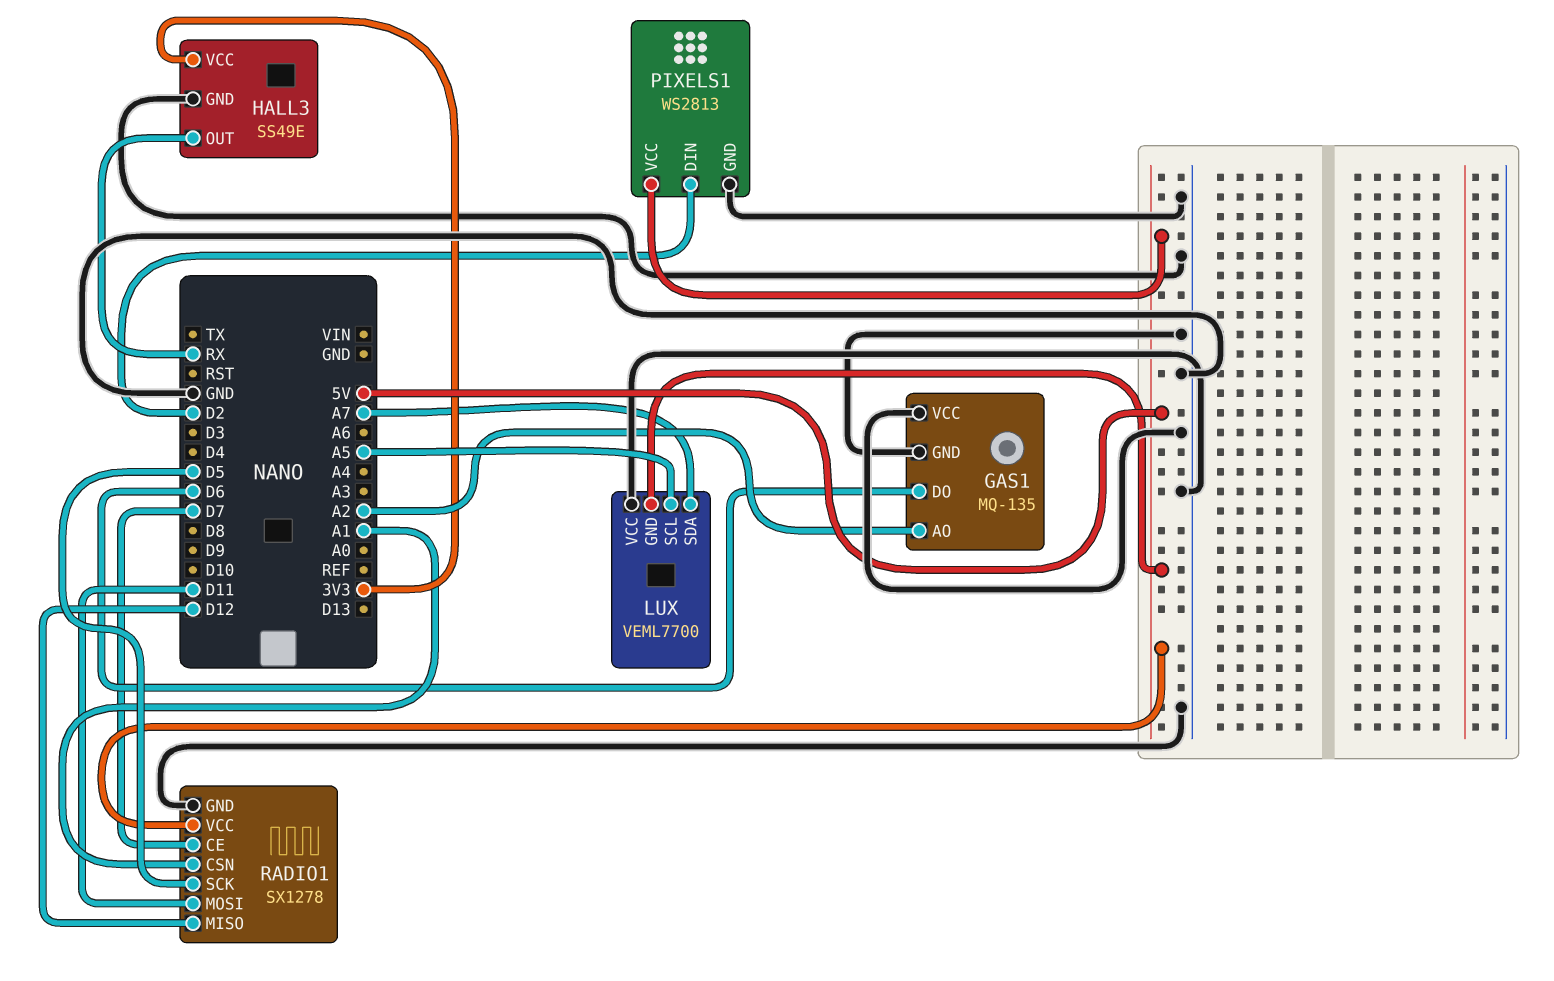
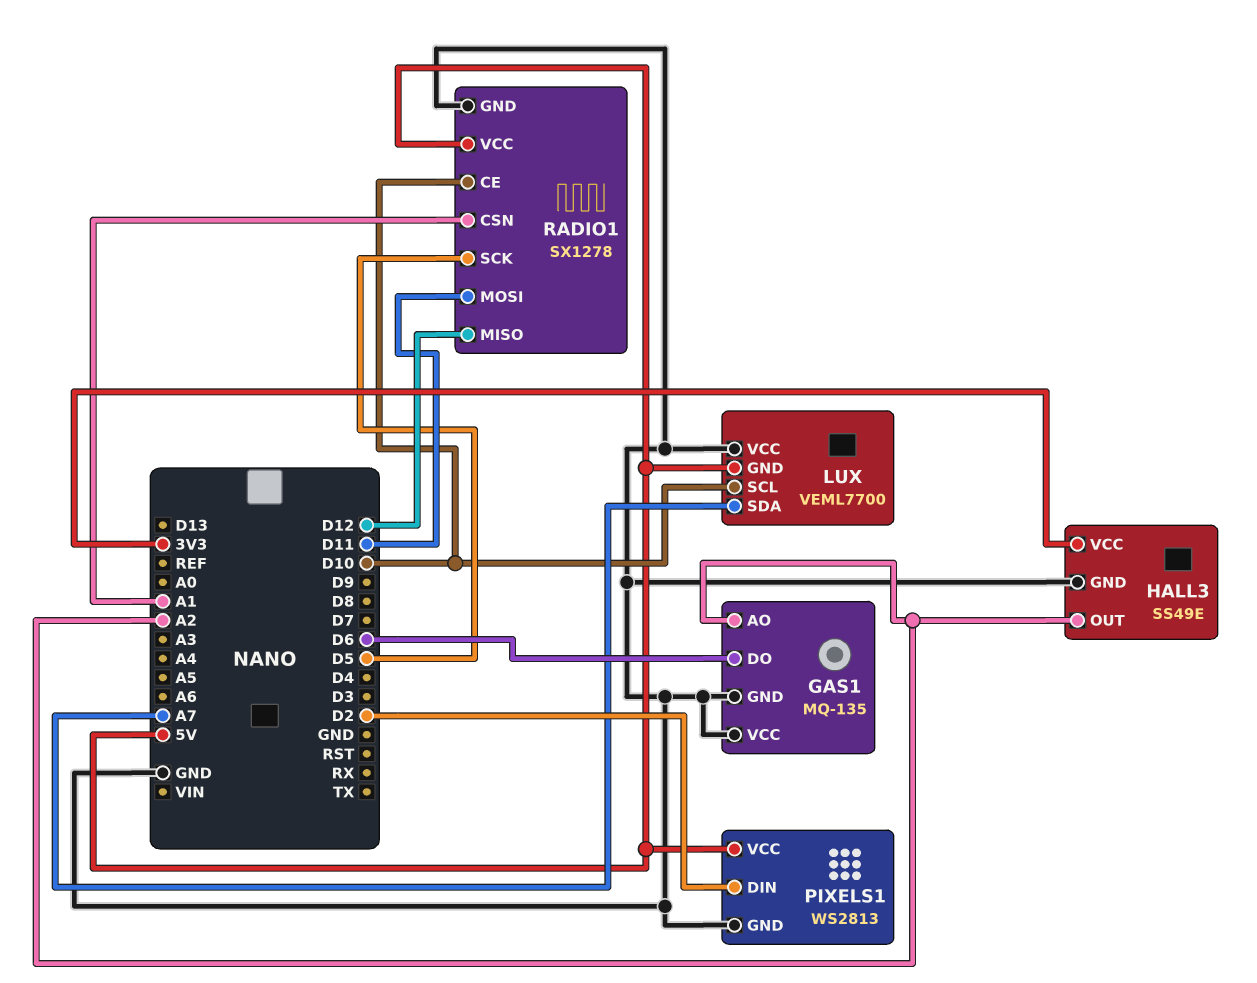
HALL3 pin OUT: RX -> A2
LUX pin SCL: A5 -> D10
RADIO1 pin CE: D7 -> D10

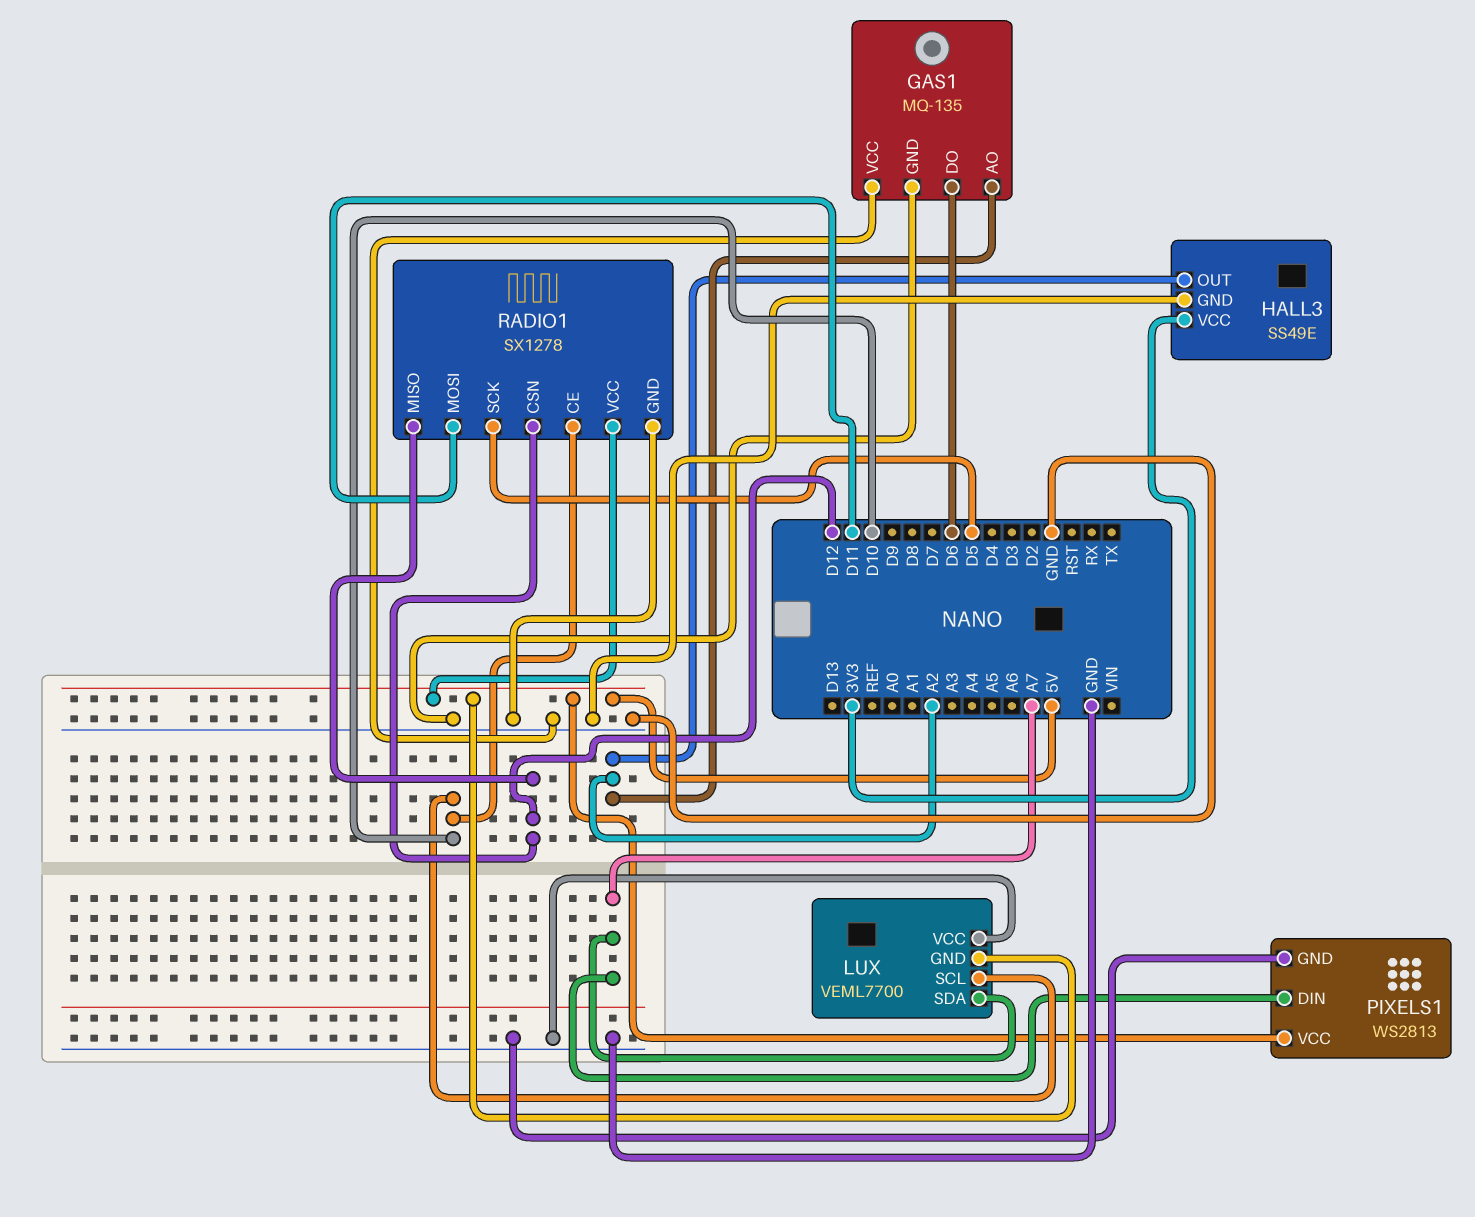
PIXELS1 pin DIN: D2 -> A7
RADIO1 pin CSN: A1 -> D12

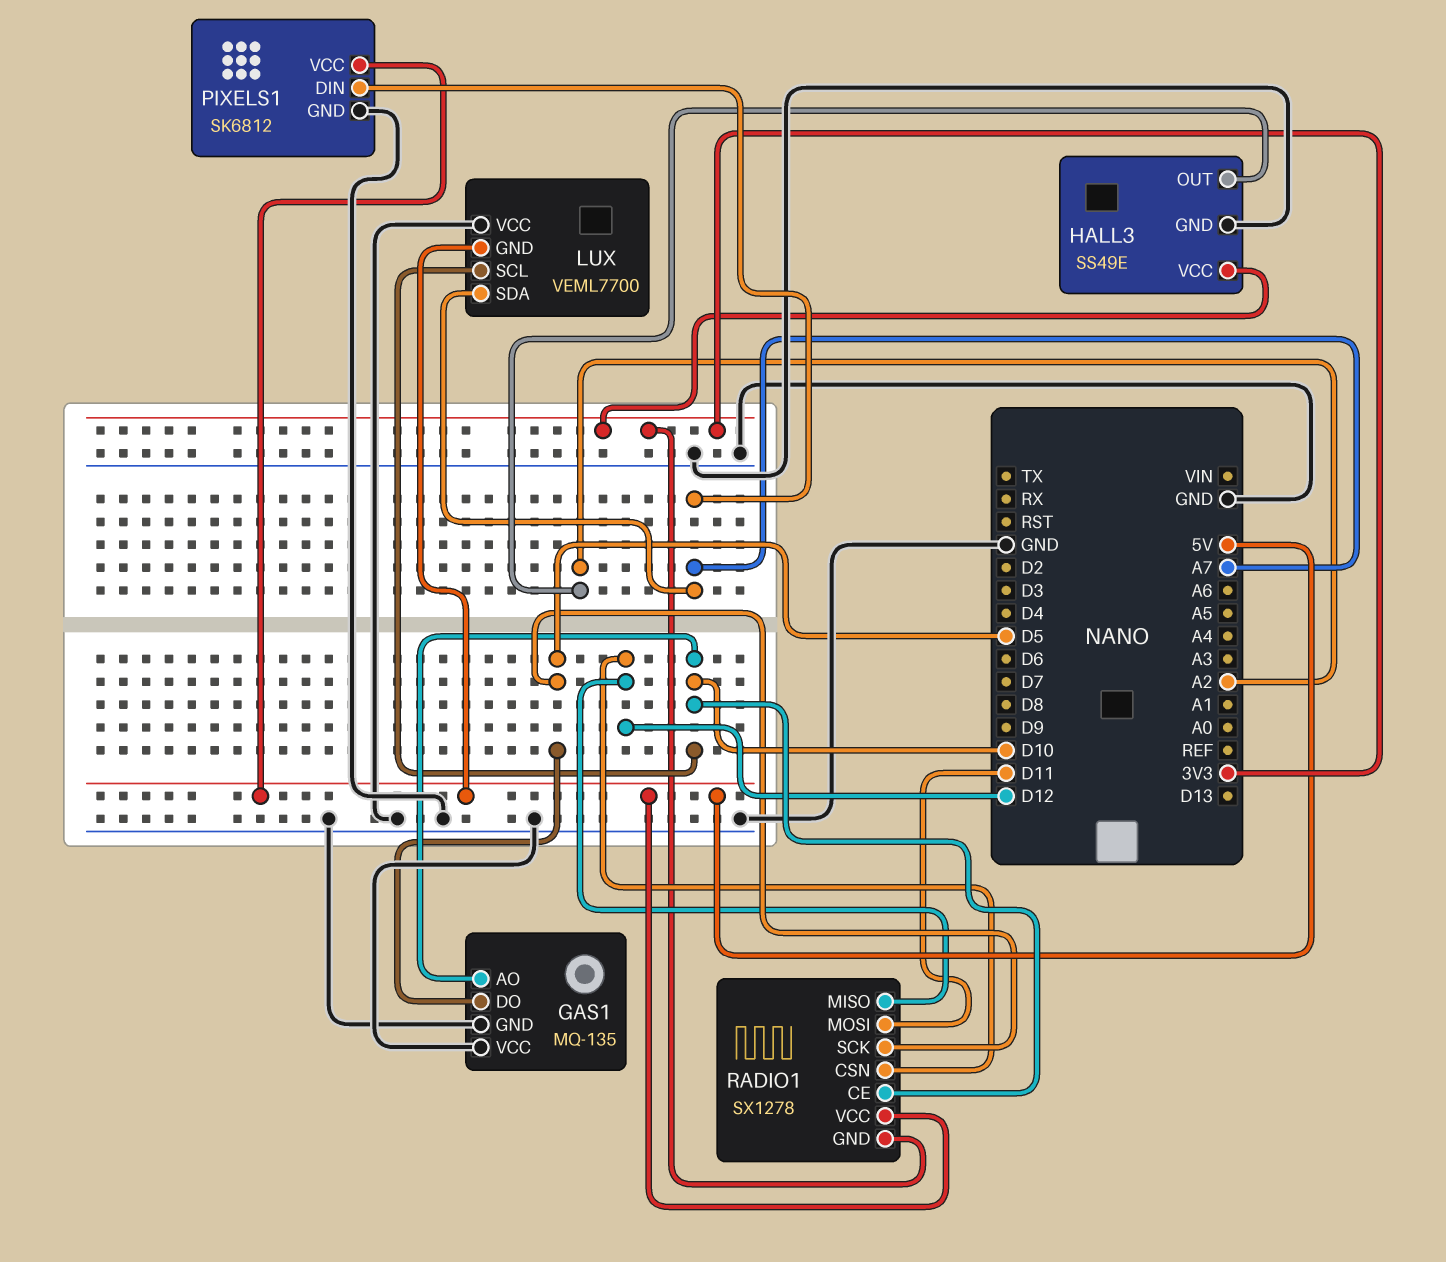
GAS1 pin AO: A2 -> D10
GAS1 pin DO: D6 -> D5
PIXELS1: WS2813 -> SK6812
RADIO1 pin GND: GND -> 3V3

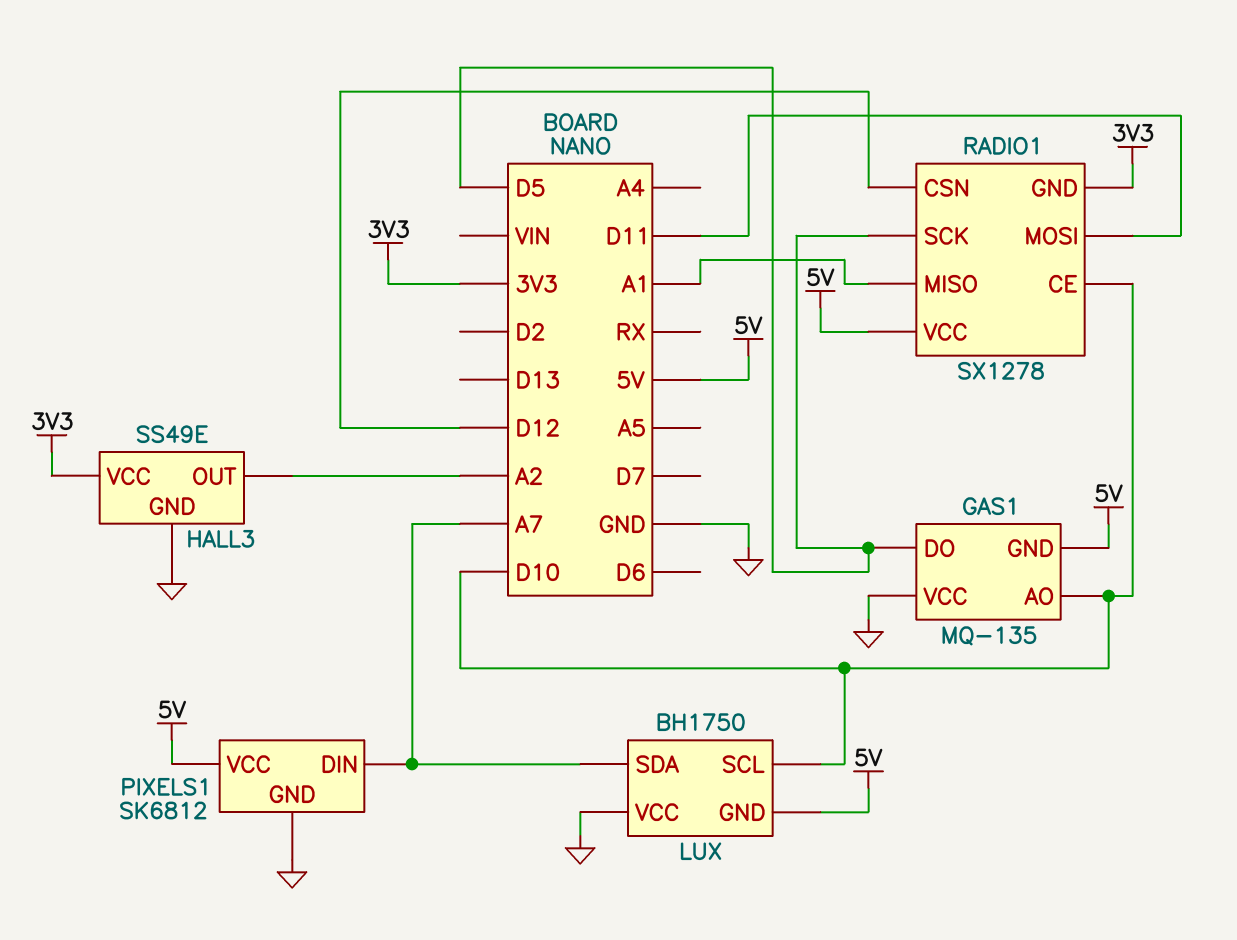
GAS1 pin GND: GND -> 5V
LUX: VEML7700 -> BH1750
RADIO1 pin MISO: D12 -> A1

